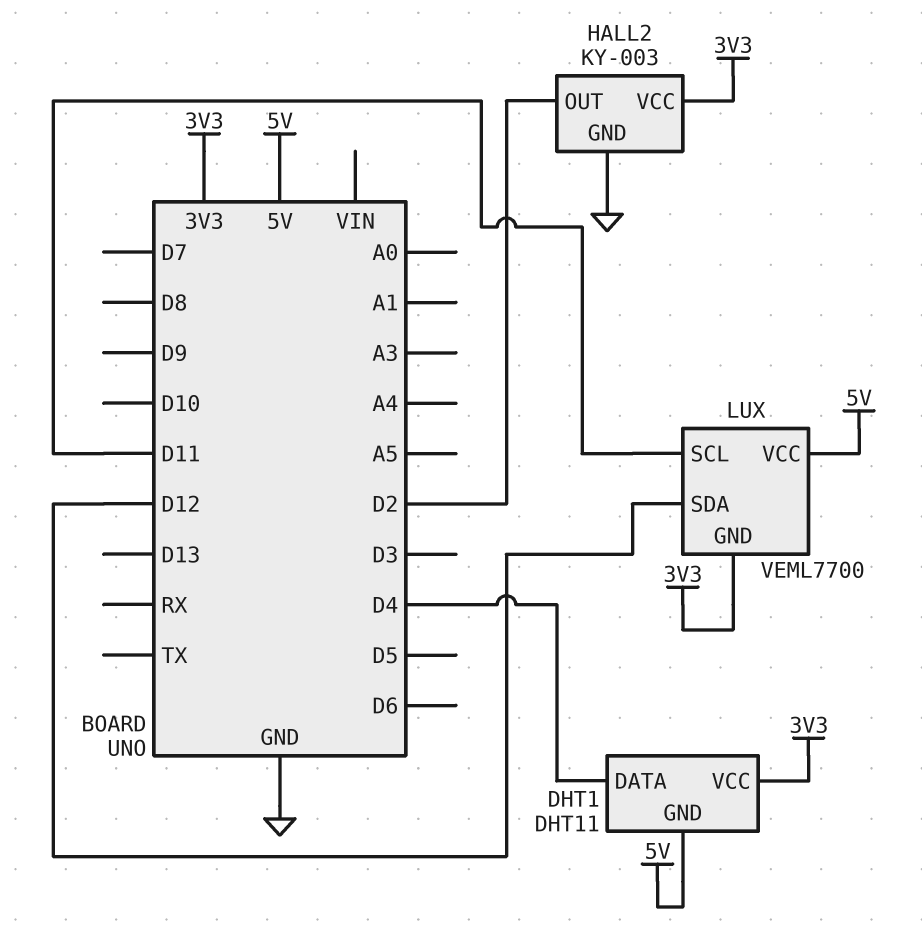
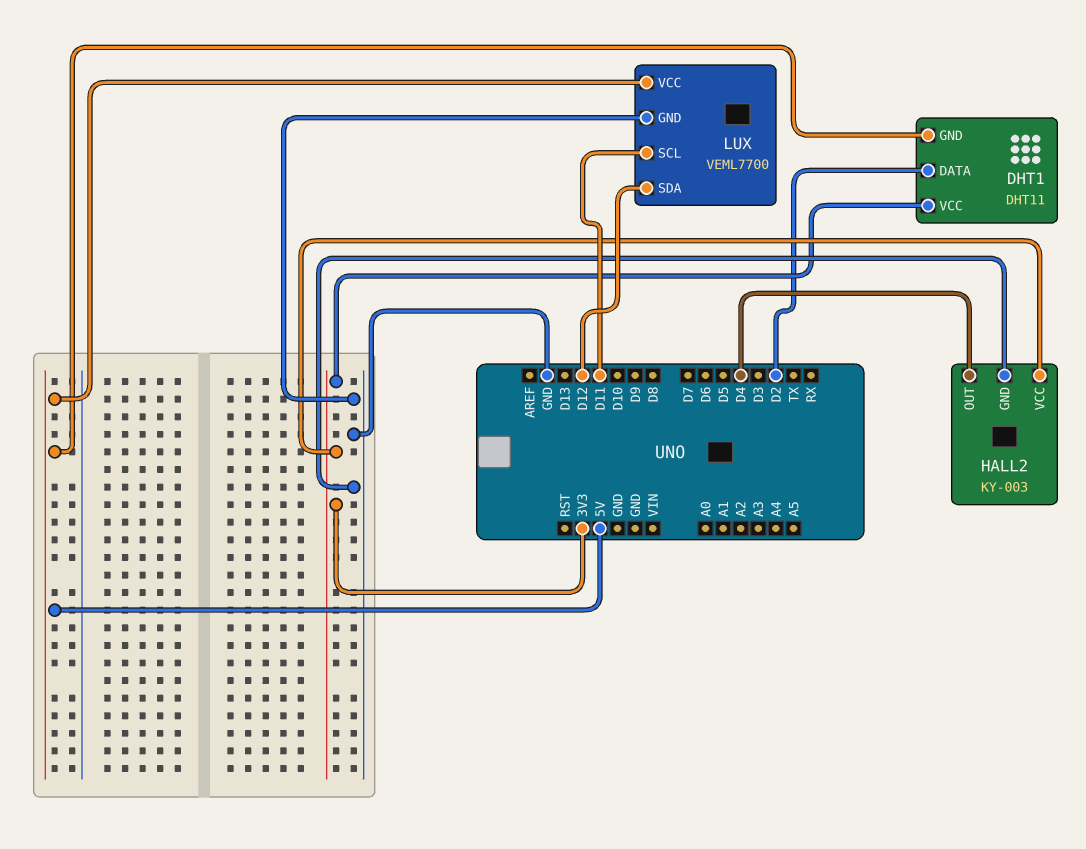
DHT1 pin DATA: D4 -> D2
HALL2 pin OUT: D2 -> D4
LUX pin GND: 3V3 -> GND

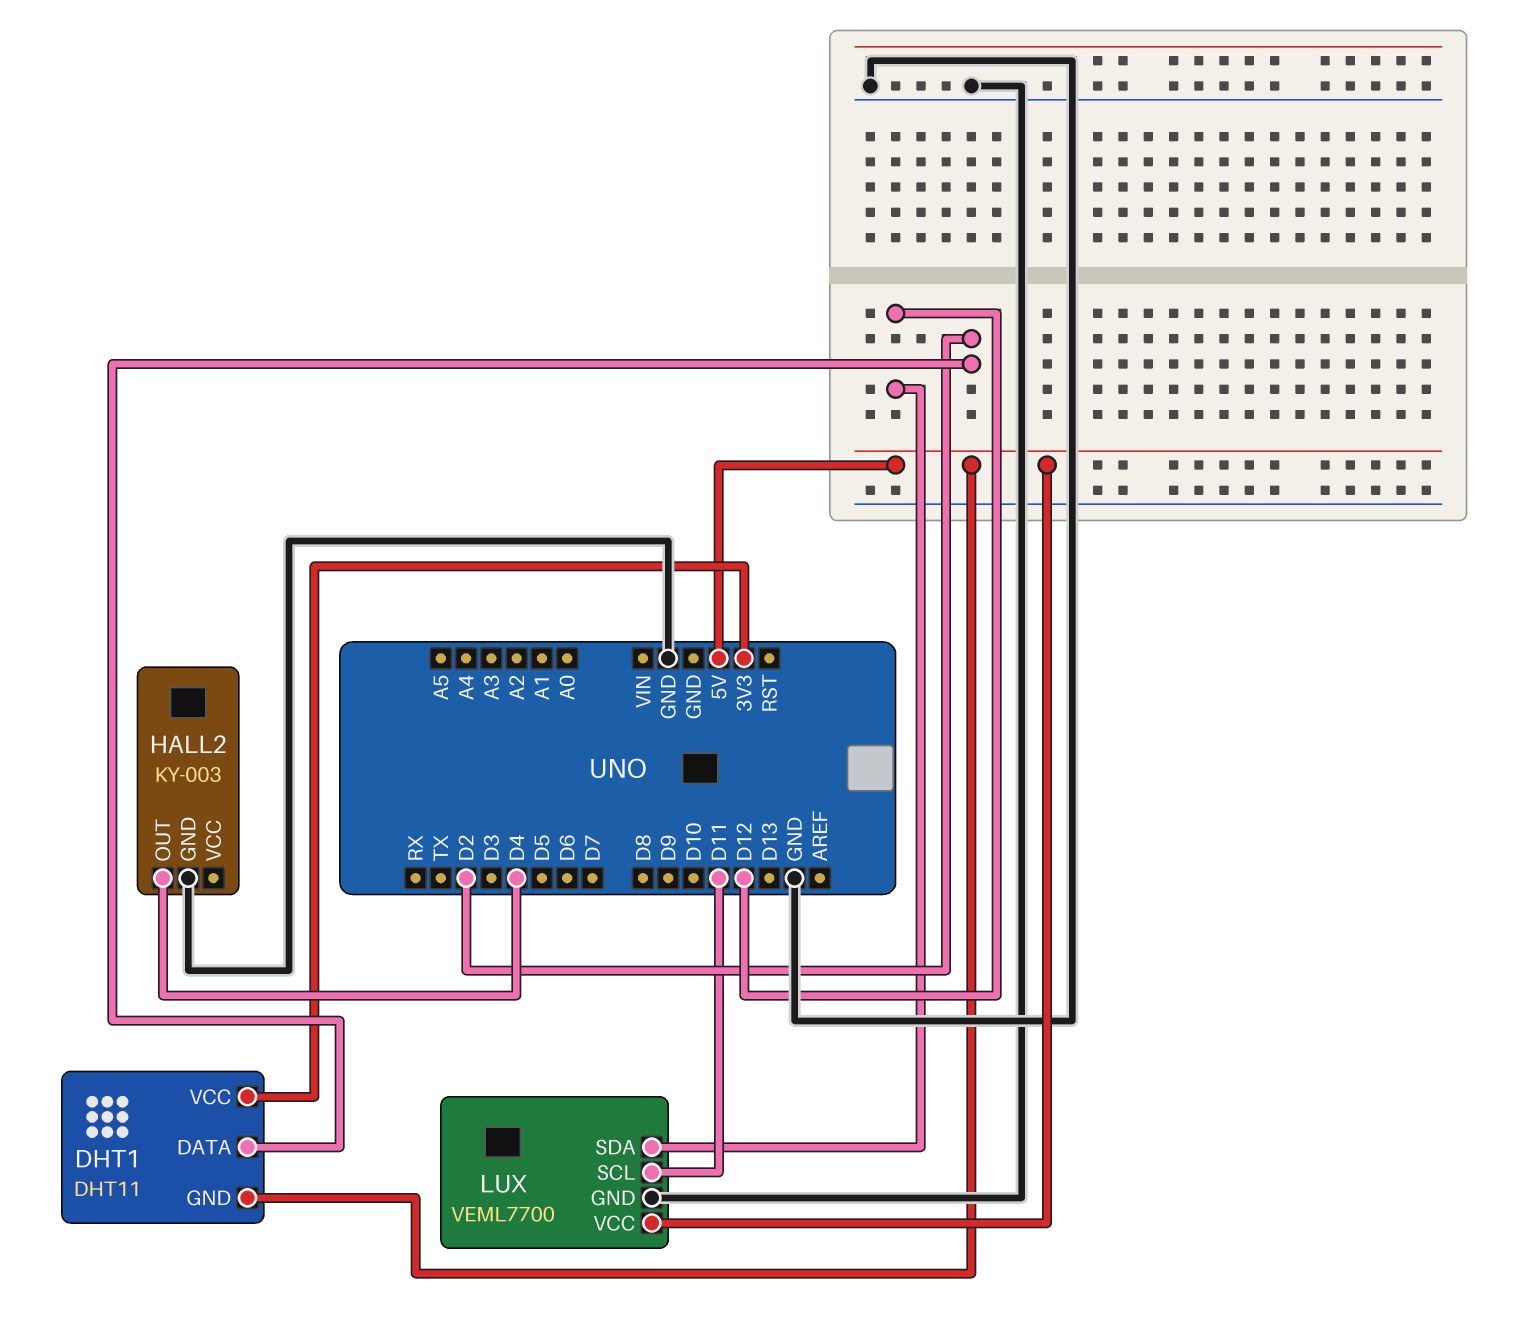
HALL2 pin VCC: 3V3 -> none

